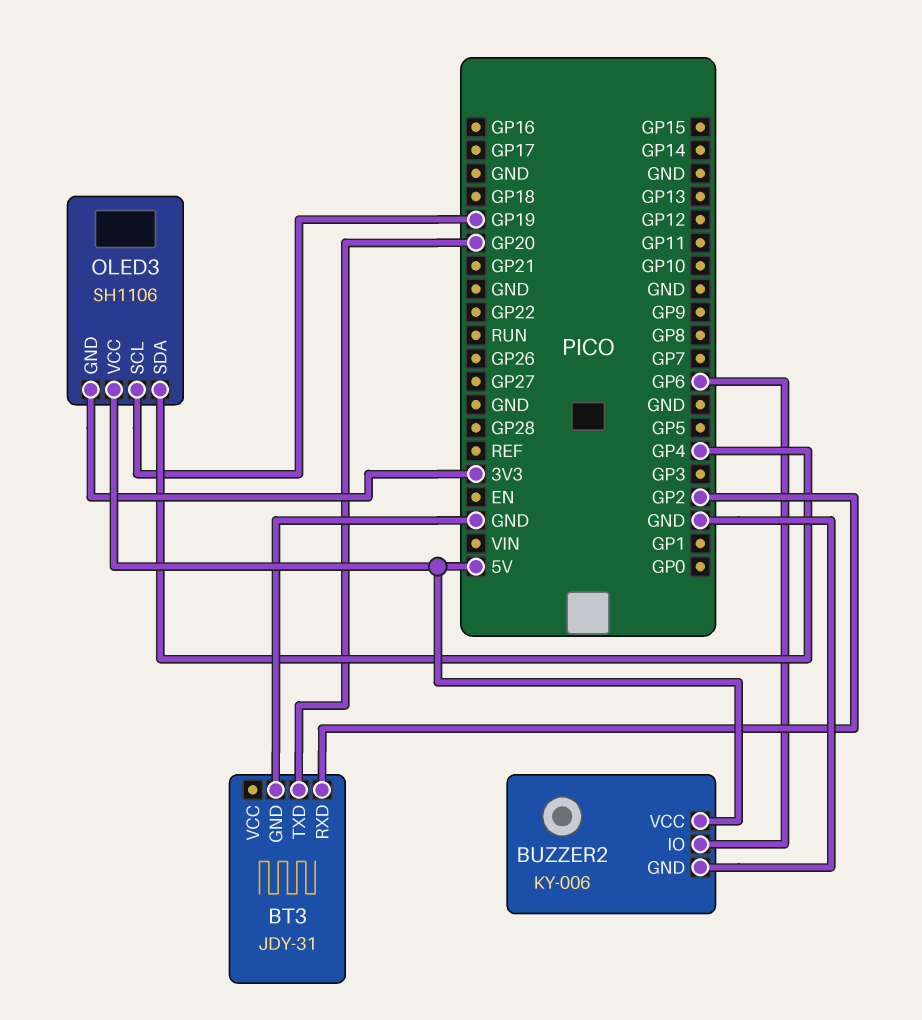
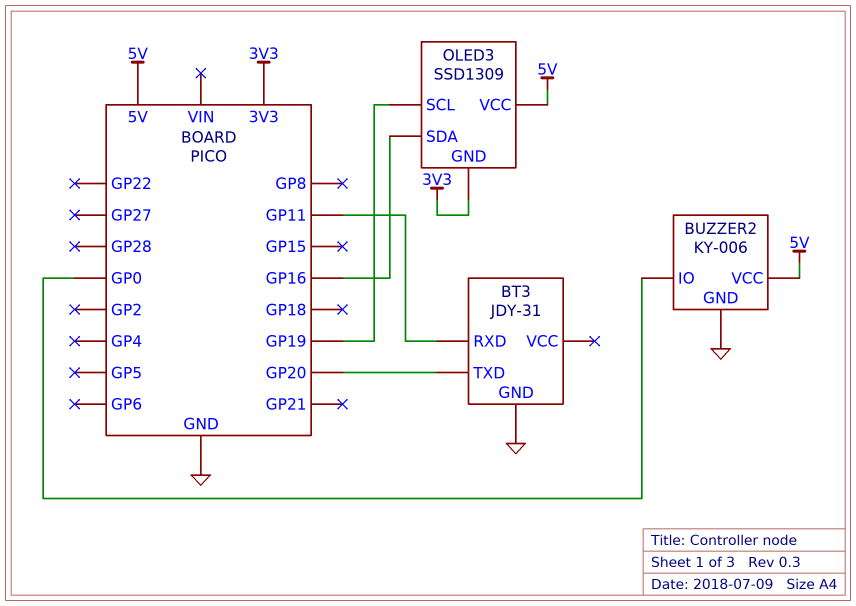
BT3 pin RXD: GP2 -> GP11
BUZZER2 pin IO: GP6 -> GP0
OLED3: SH1106 -> SSD1309
OLED3 pin SDA: GP4 -> GP16

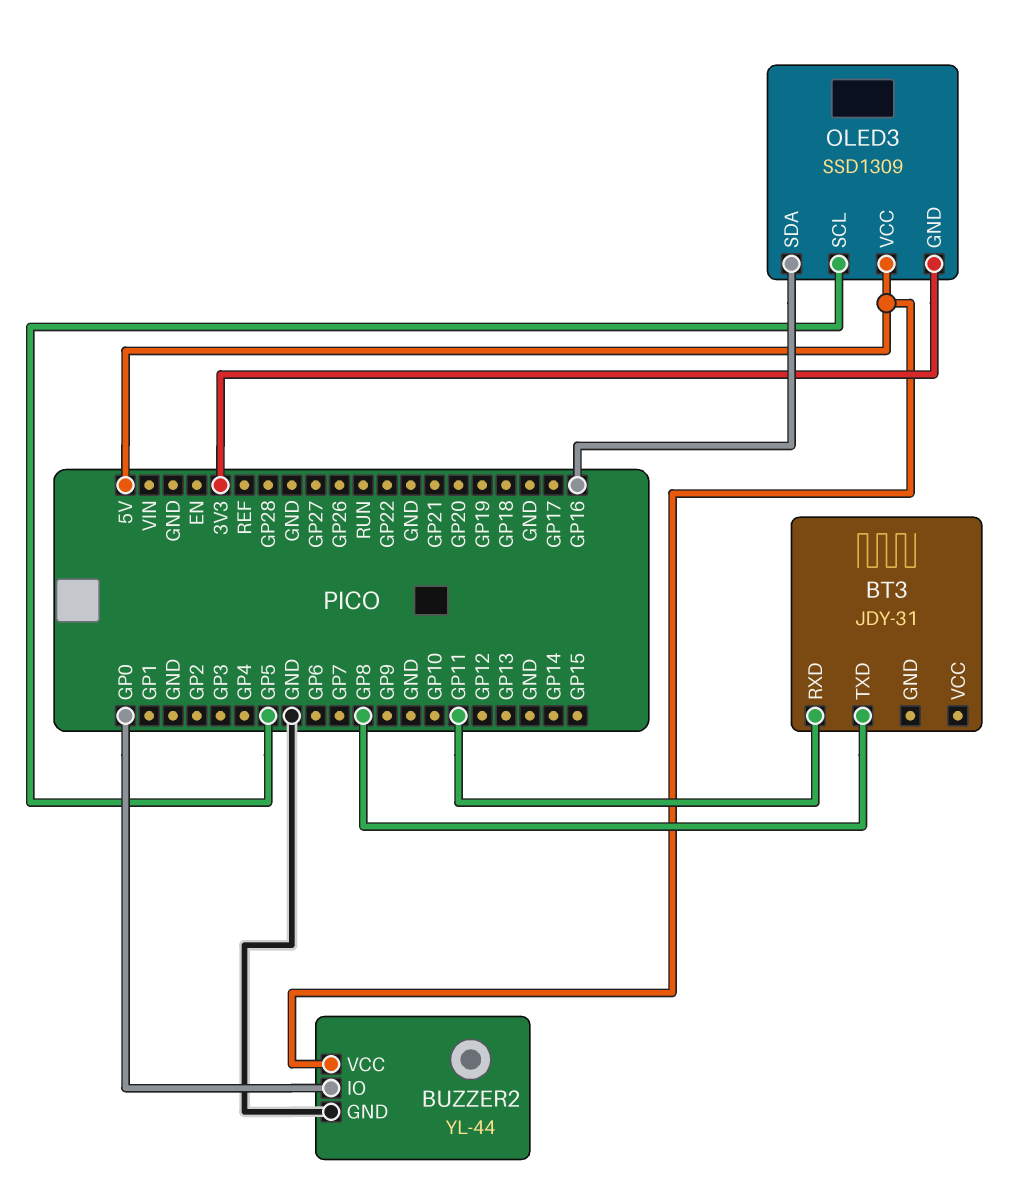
BT3 pin GND: GND -> none
BT3 pin TXD: GP20 -> GP8
BUZZER2: KY-006 -> YL-44
OLED3 pin SCL: GP19 -> GP5

